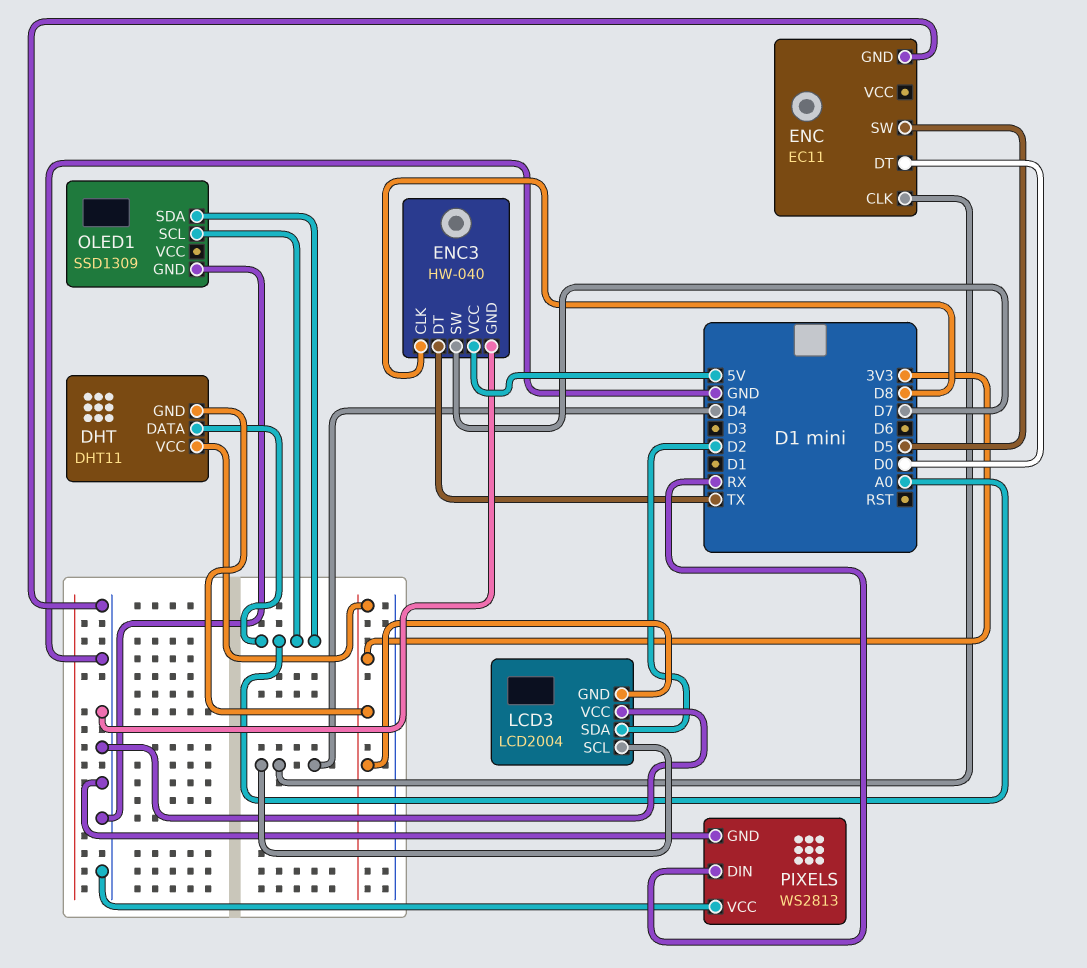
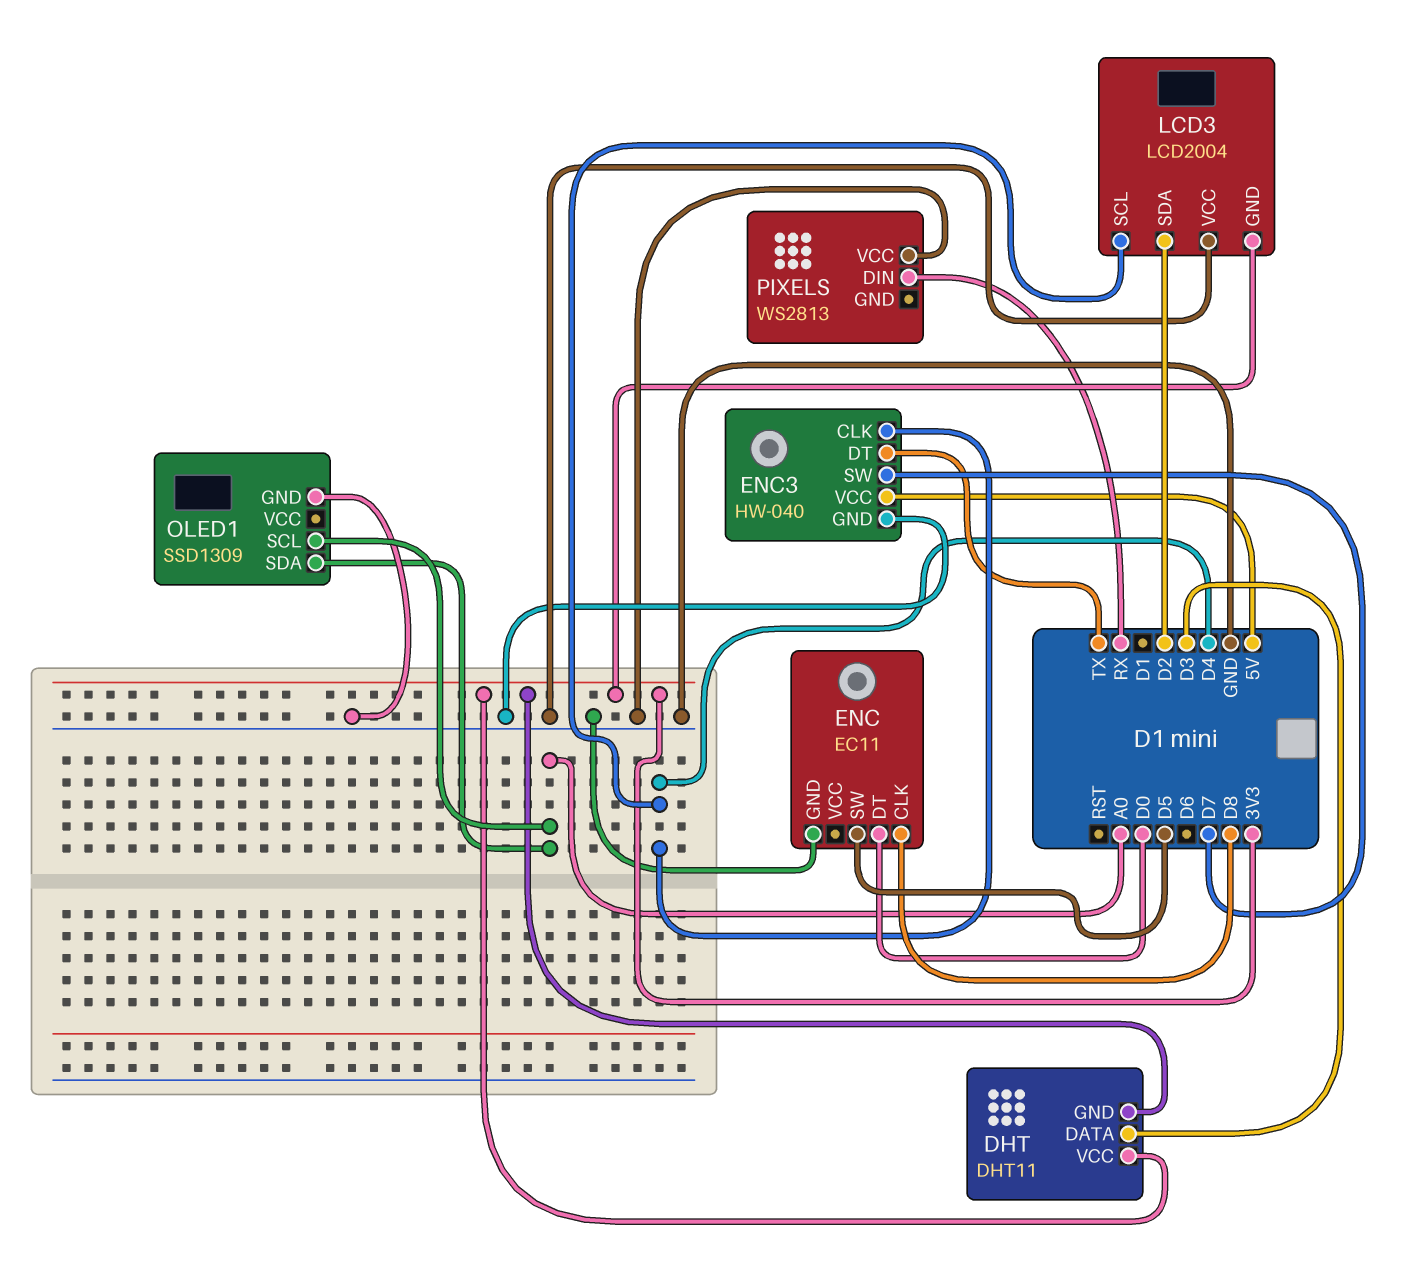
DHT pin DATA: A0 -> D3
ENC pin CLK: D4 -> D8
ENC3 pin CLK: D8 -> D4
PIXELS pin GND: GND -> none

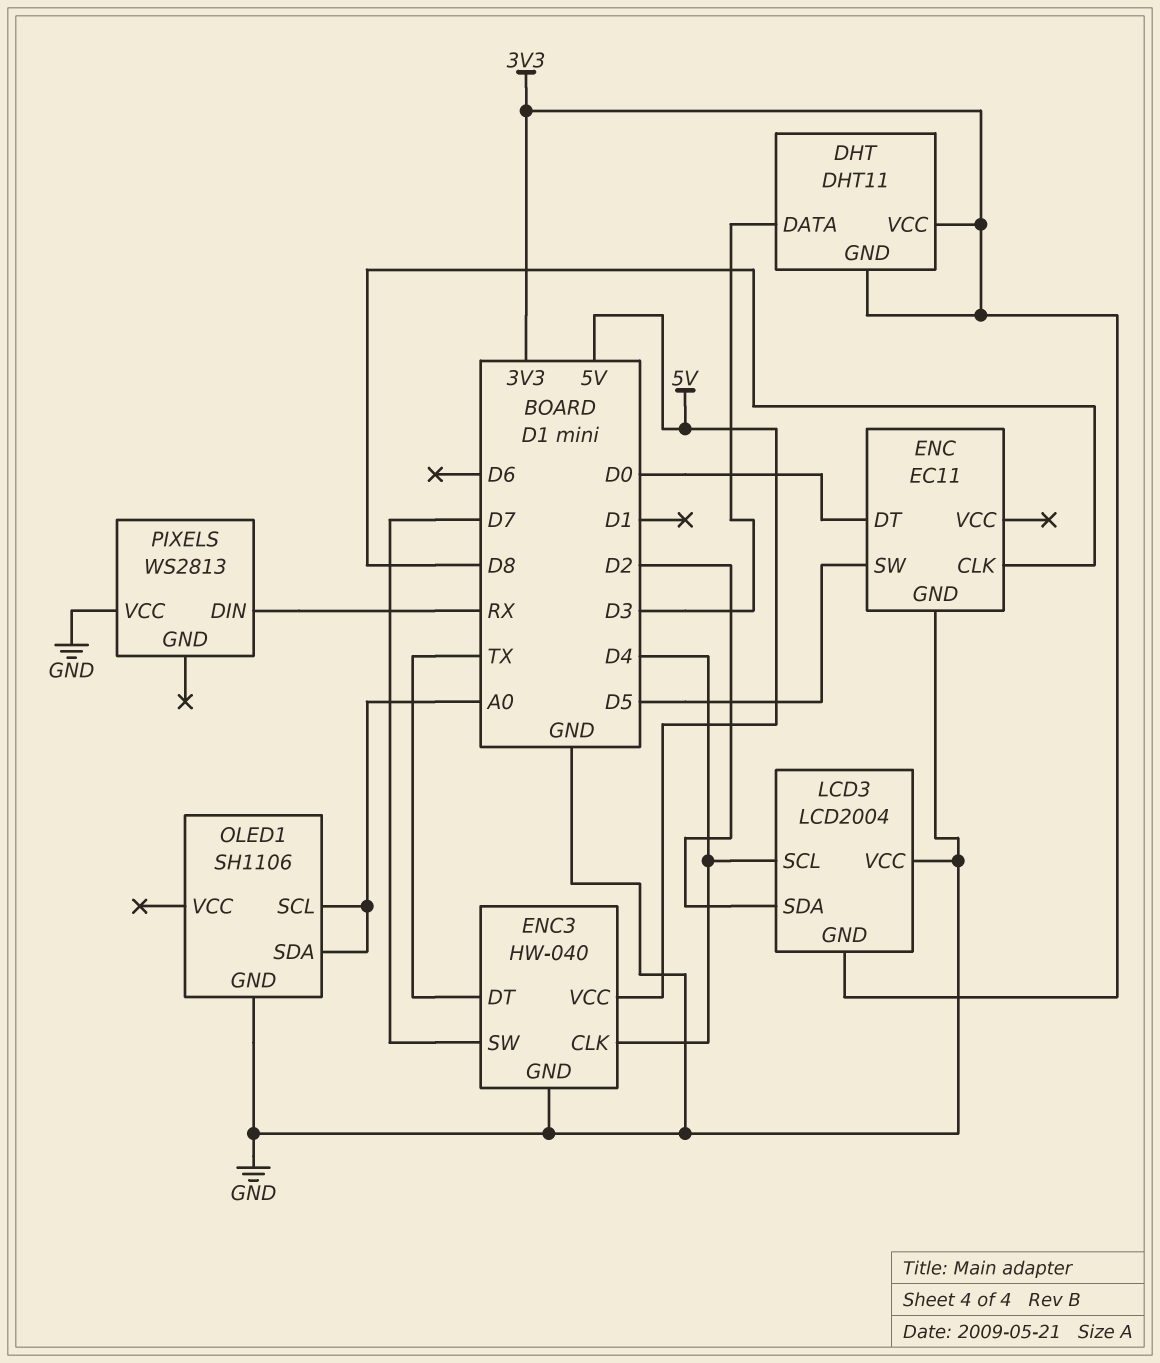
OLED1: SSD1309 -> SH1106

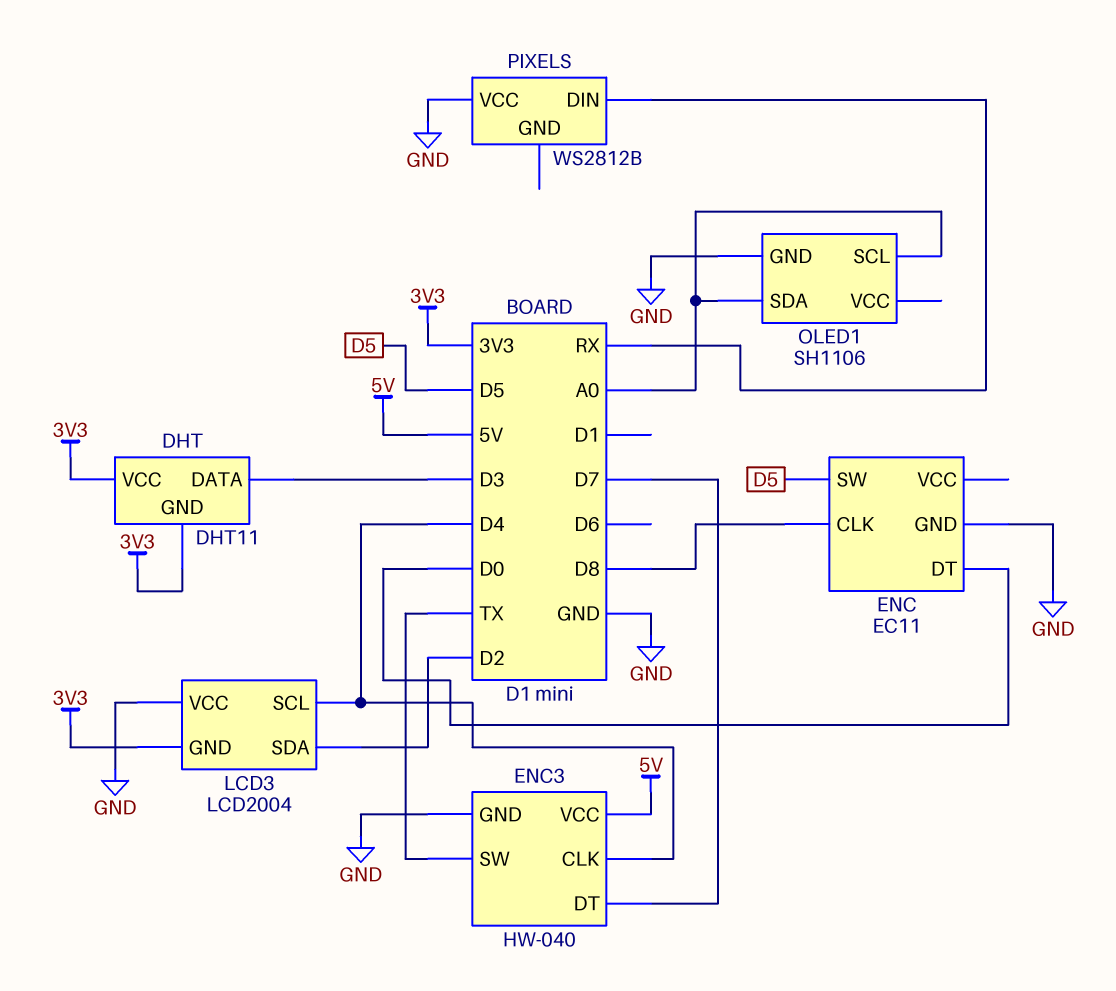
ENC3 pin DT: TX -> D7
ENC3 pin SW: D7 -> TX
PIXELS: WS2813 -> WS2812B

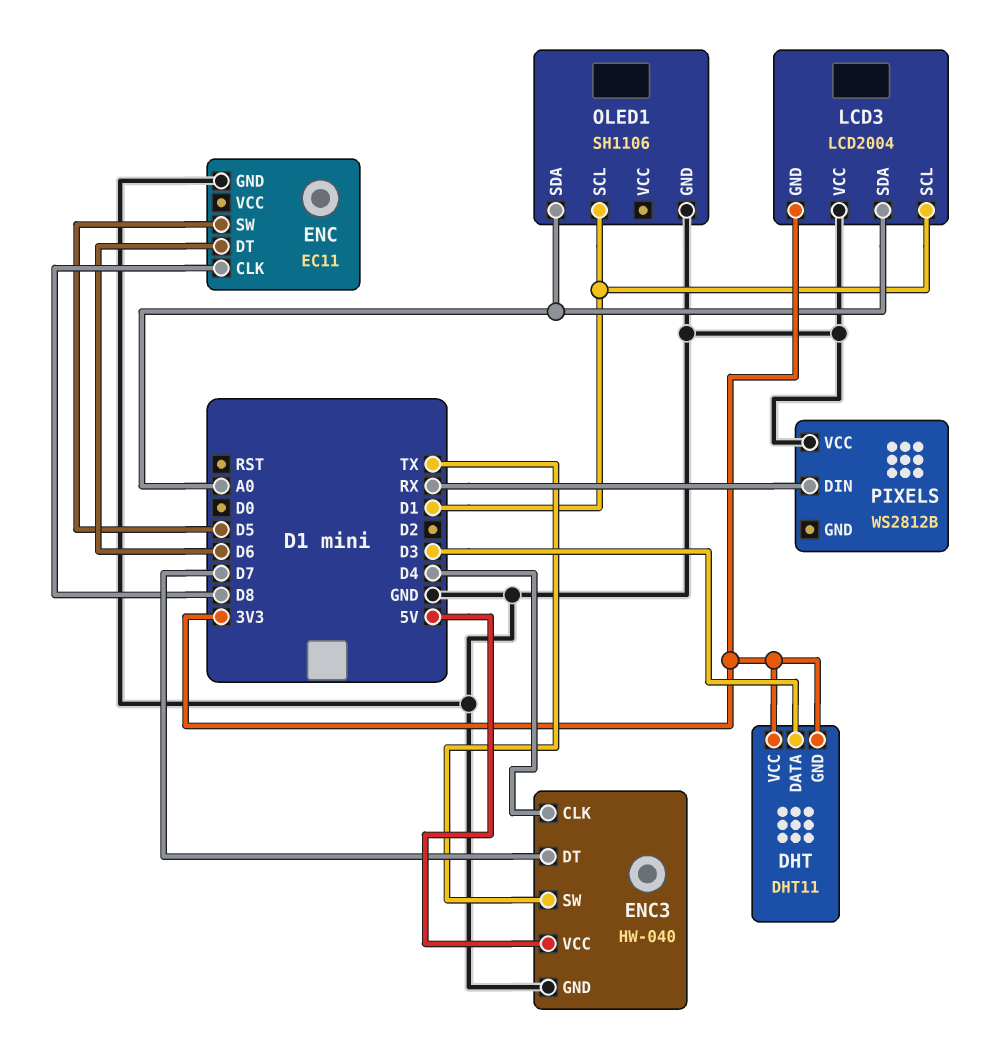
ENC pin DT: D0 -> D6
LCD3 pin SCL: D4 -> D1
LCD3 pin SDA: D2 -> A0
OLED1 pin SCL: A0 -> D1

